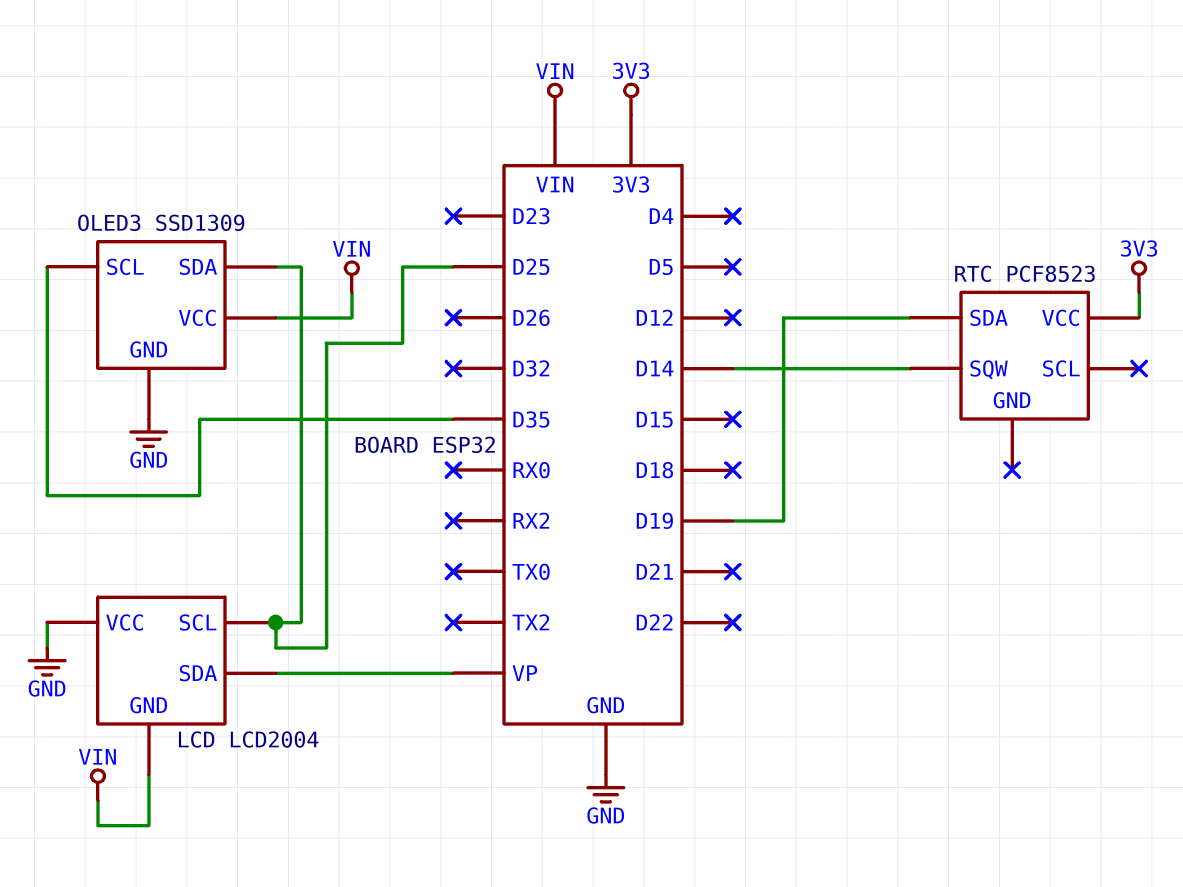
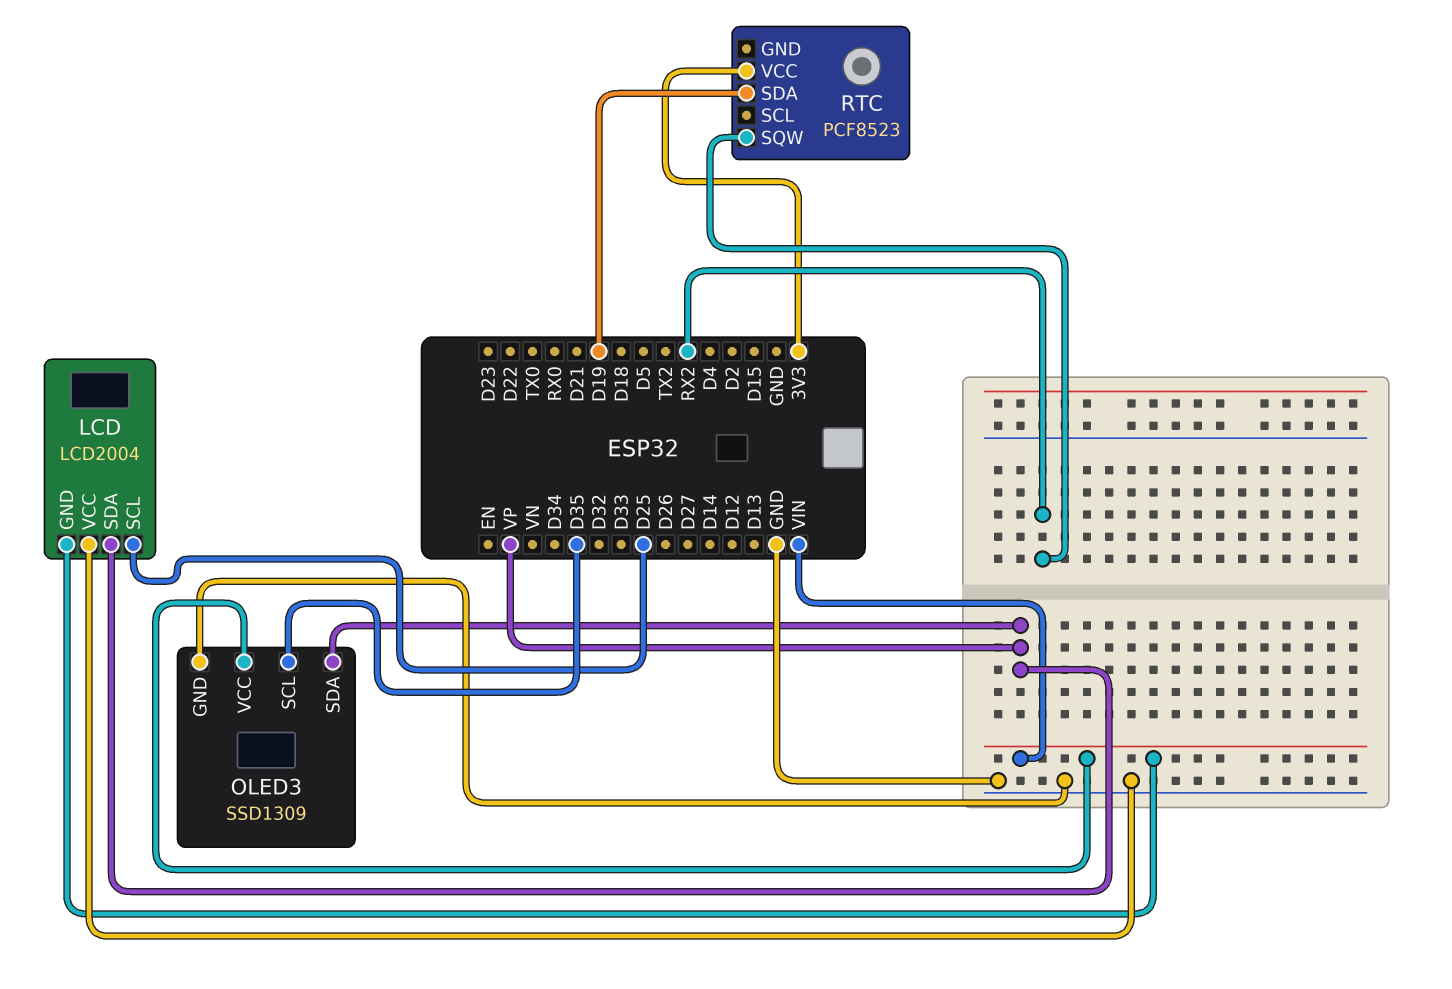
OLED3 pin SDA: D25 -> VP
RTC pin SQW: D14 -> RX2

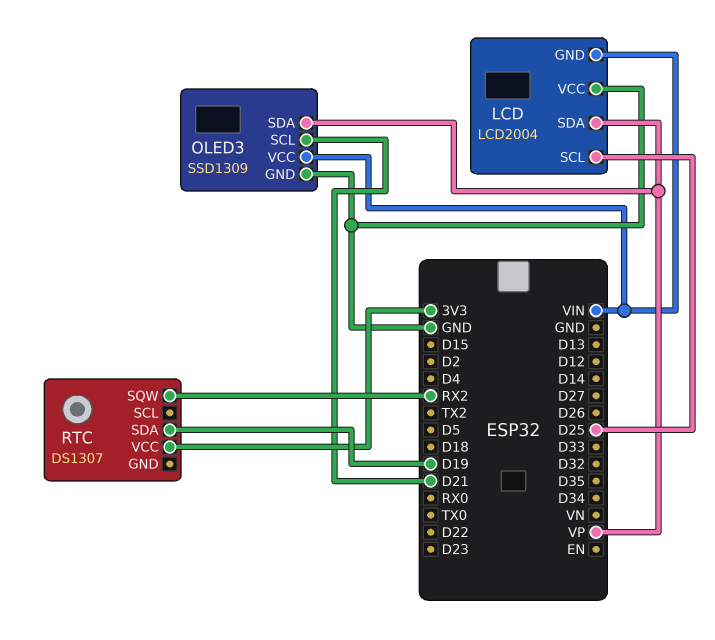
OLED3 pin SCL: D35 -> D21
RTC: PCF8523 -> DS1307

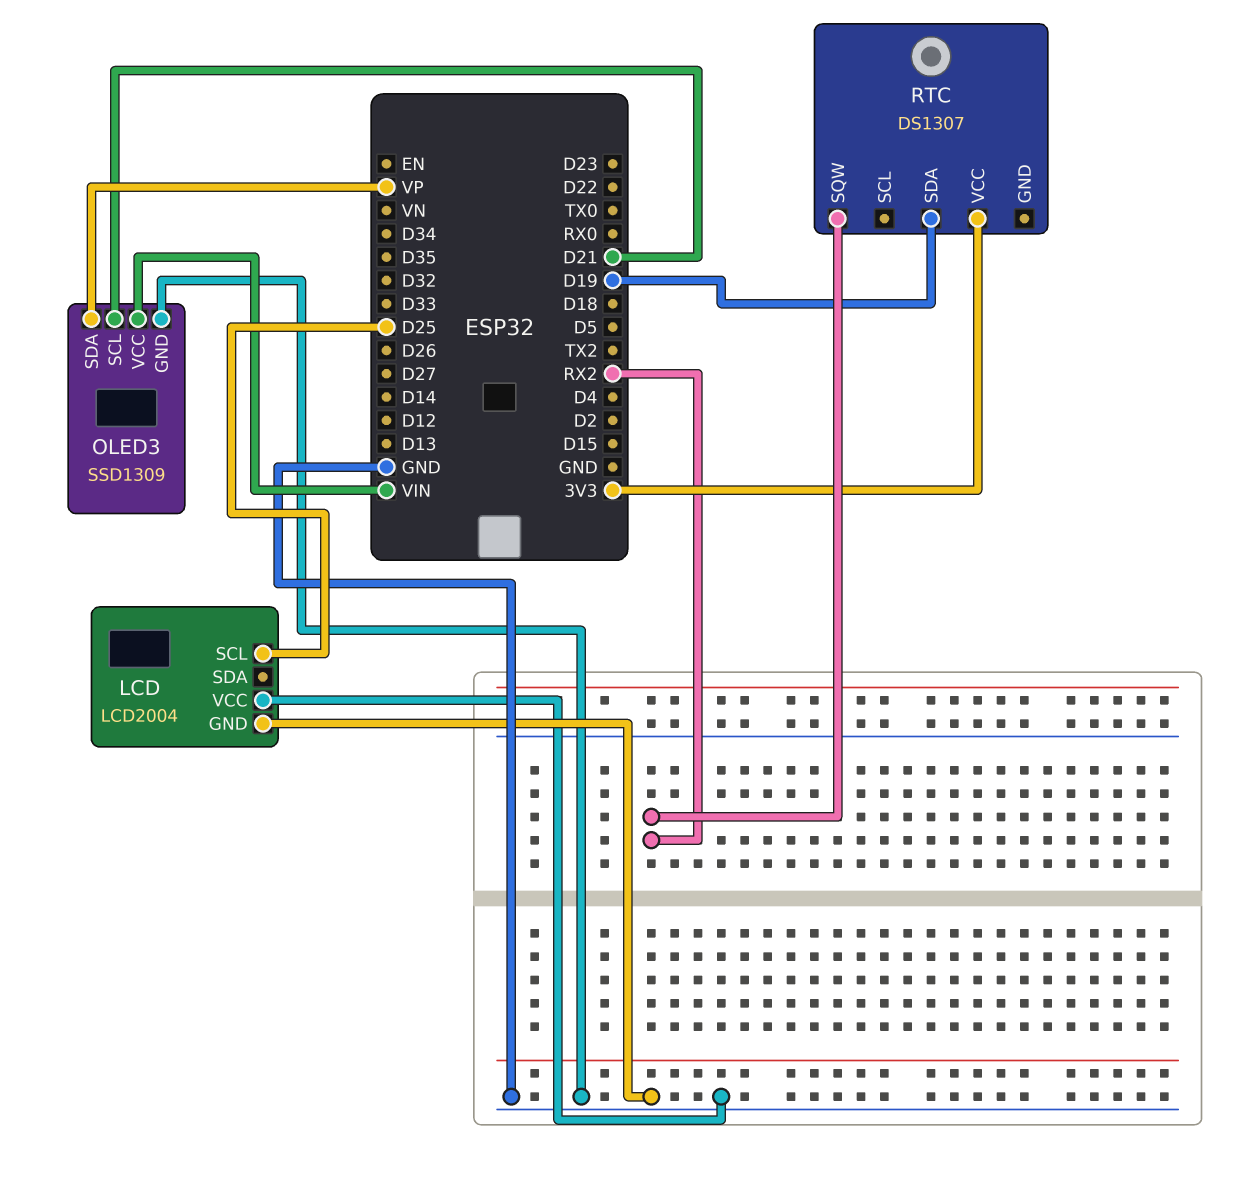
LCD pin GND: VIN -> GND
LCD pin SDA: VP -> none

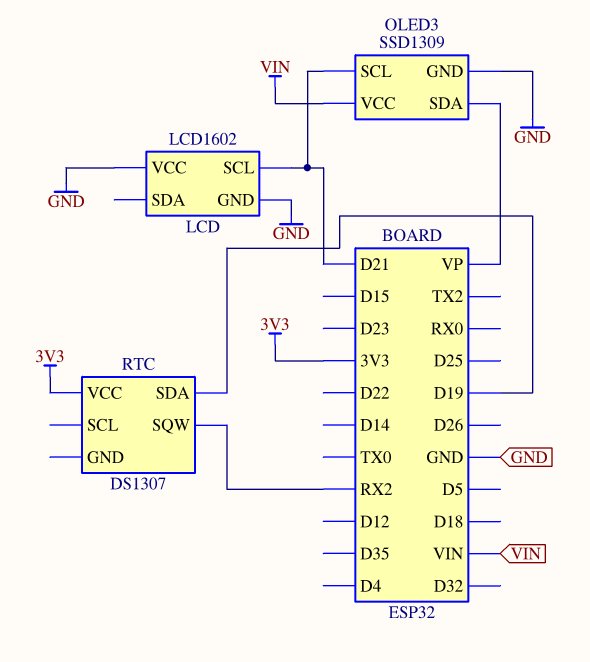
LCD: LCD2004 -> LCD1602
LCD pin SCL: D25 -> D21

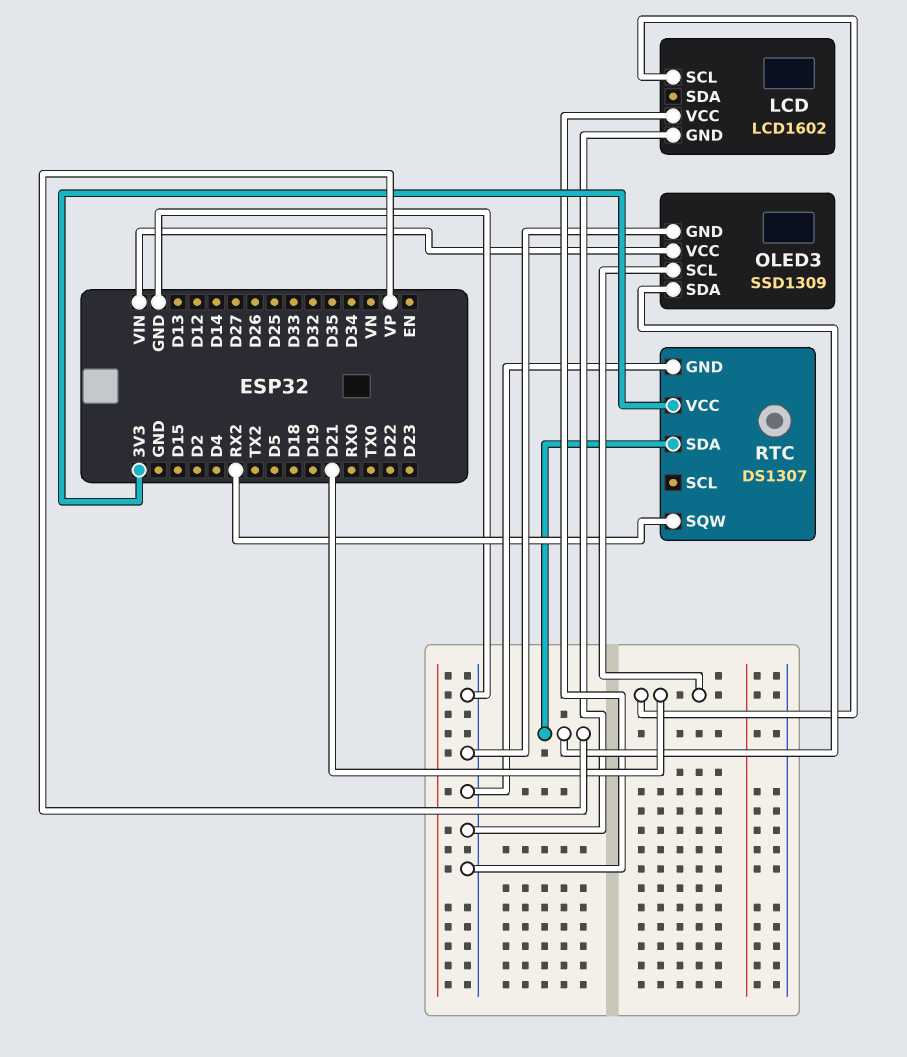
RTC pin GND: none -> GND
RTC pin SDA: D19 -> VP

